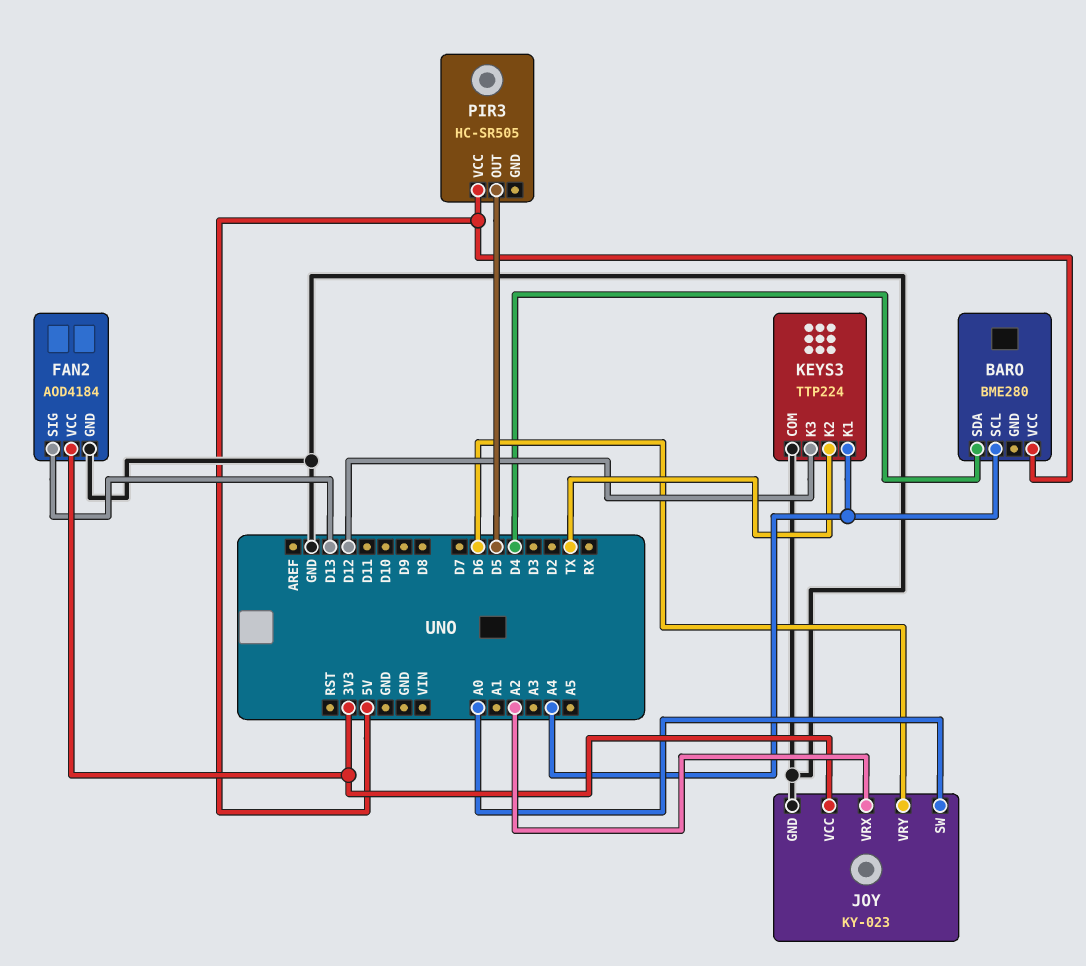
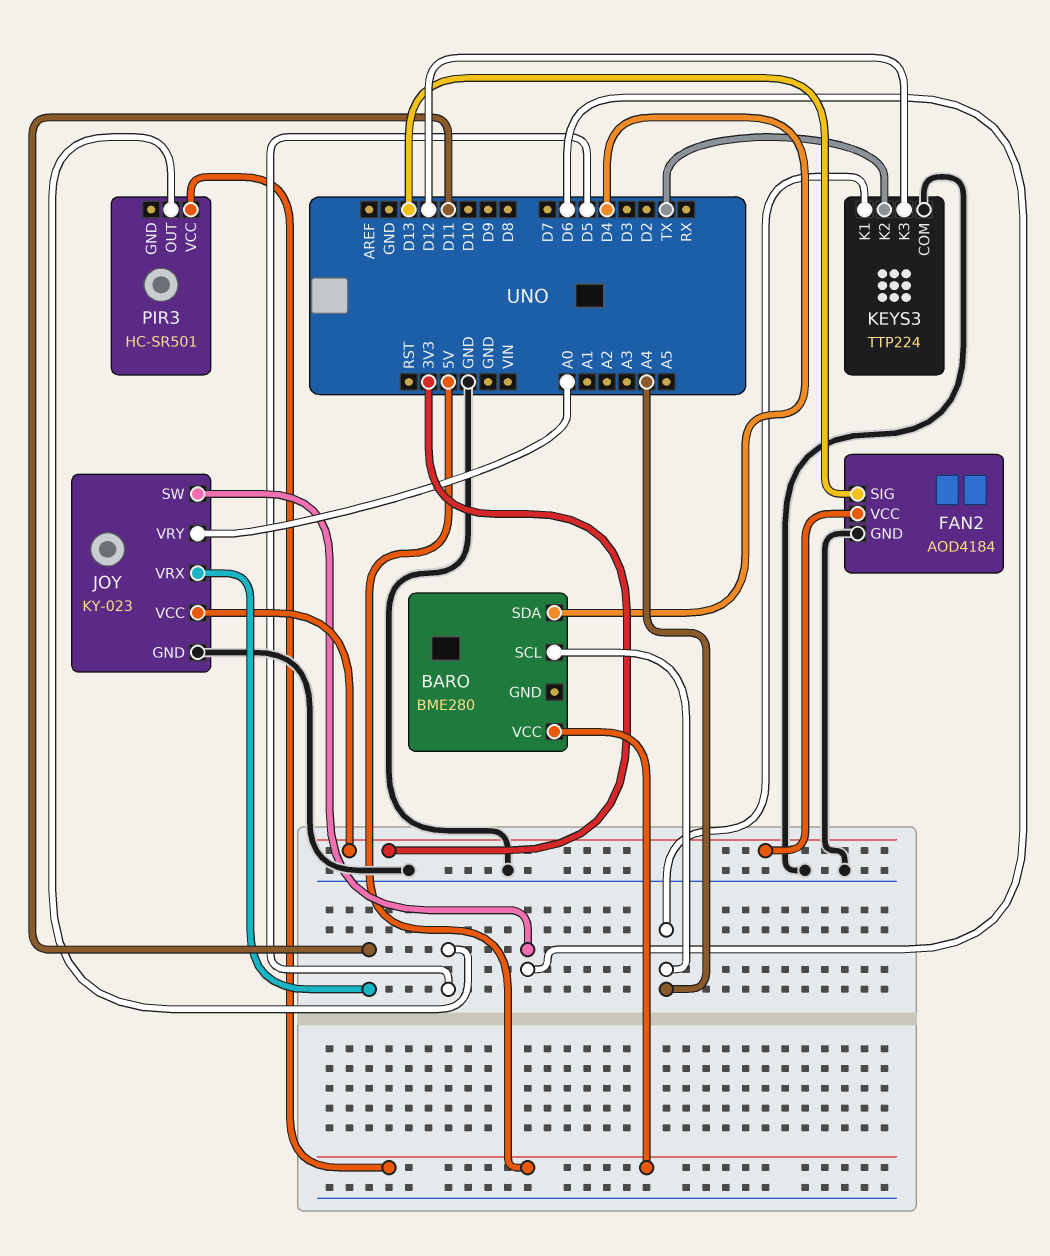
JOY pin SW: A0 -> D6
JOY pin VRX: A2 -> D11
JOY pin VRY: D6 -> A0
PIR3: HC-SR505 -> HC-SR501

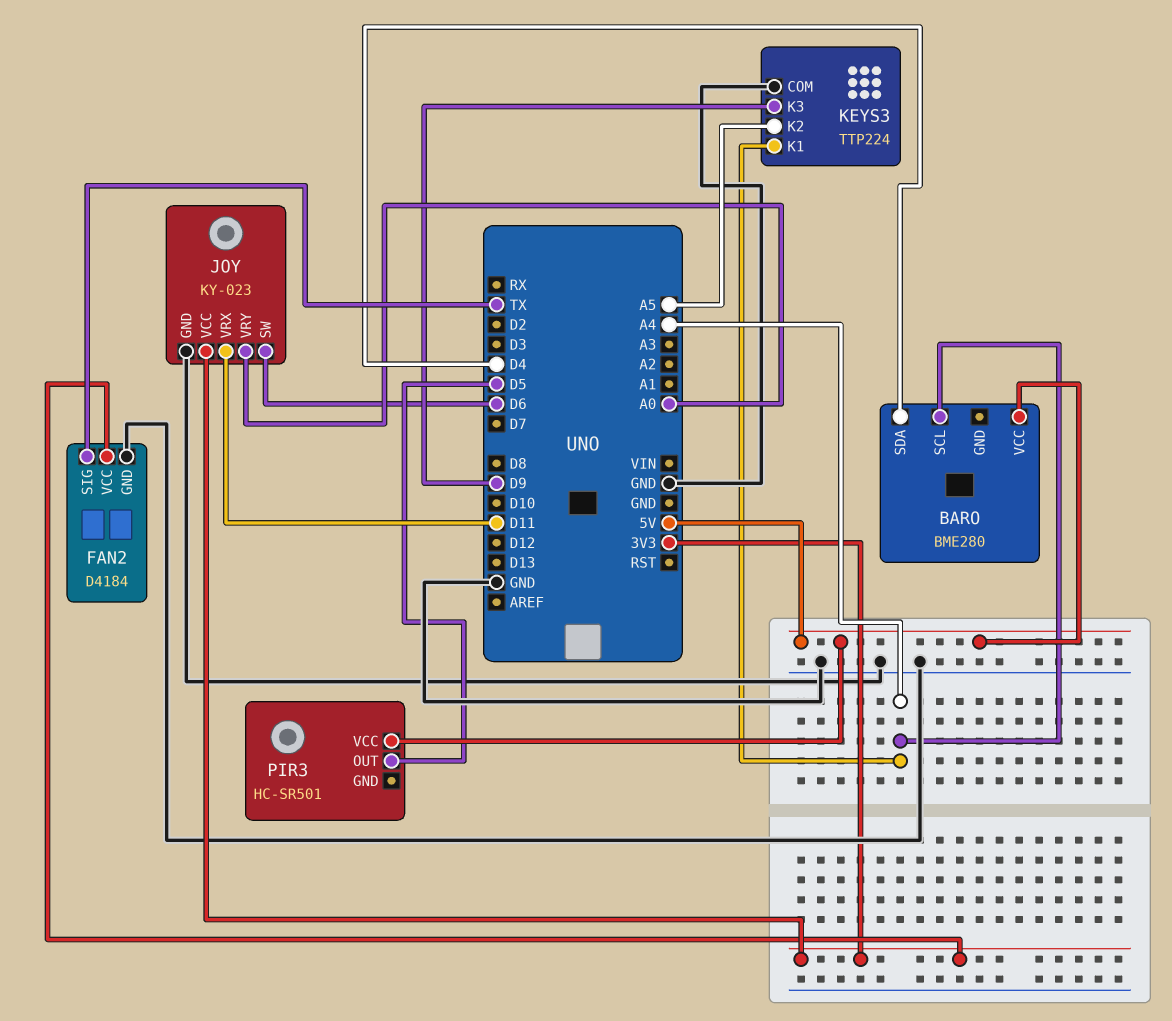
FAN2: AOD4184 -> D4184
FAN2 pin SIG: D13 -> TX
KEYS3 pin K2: TX -> A5
KEYS3 pin K3: D12 -> D9

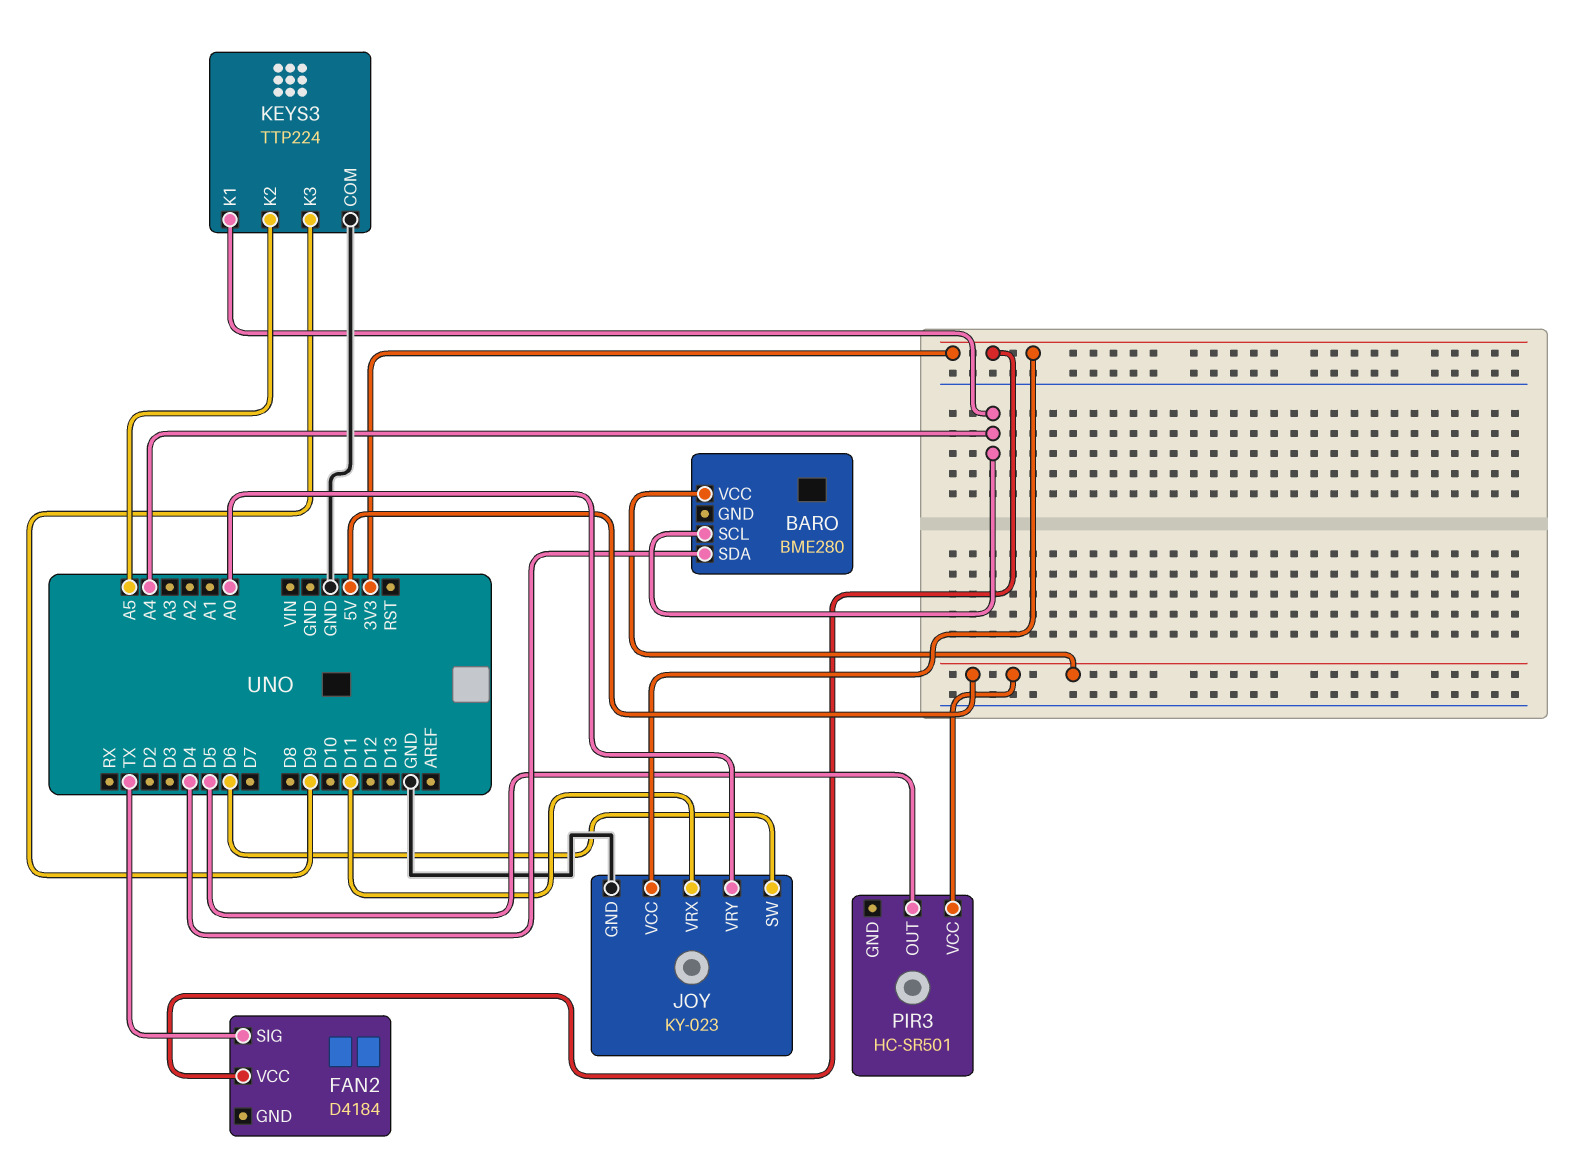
FAN2 pin GND: GND -> none

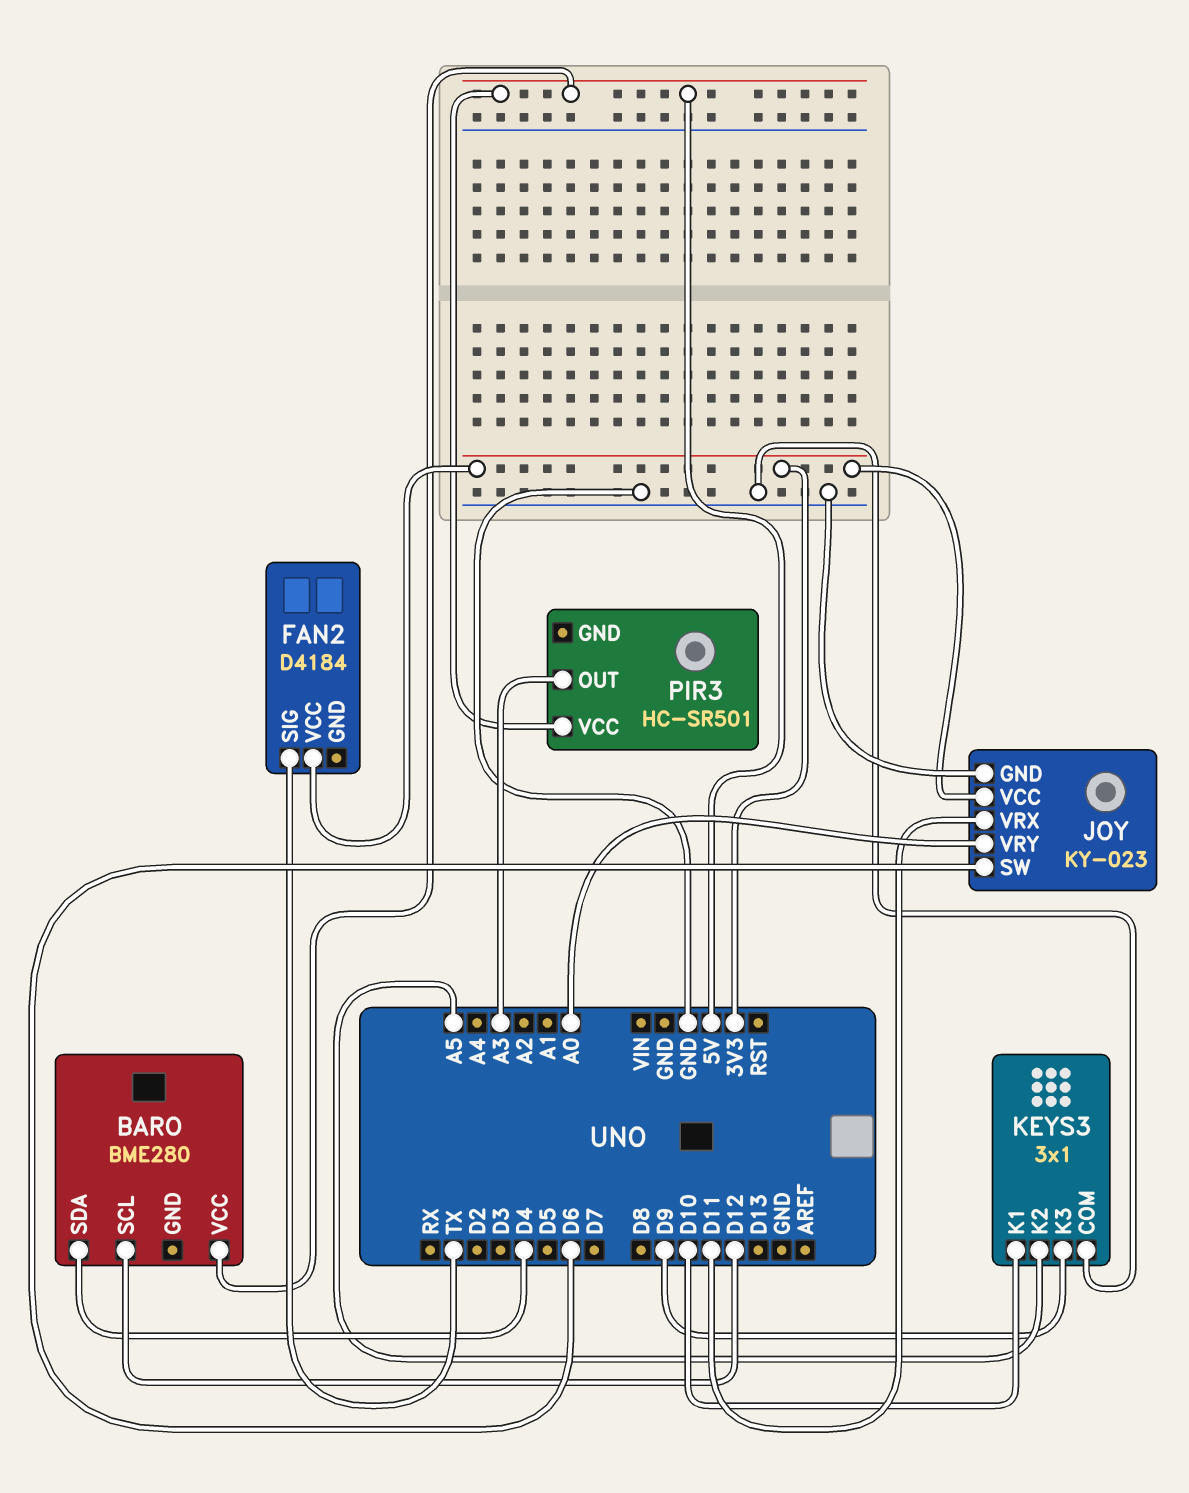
BARO pin SCL: A4 -> D12
KEYS3: TTP224 -> 3x1
KEYS3 pin K1: A4 -> D10
PIR3 pin OUT: D5 -> A3

